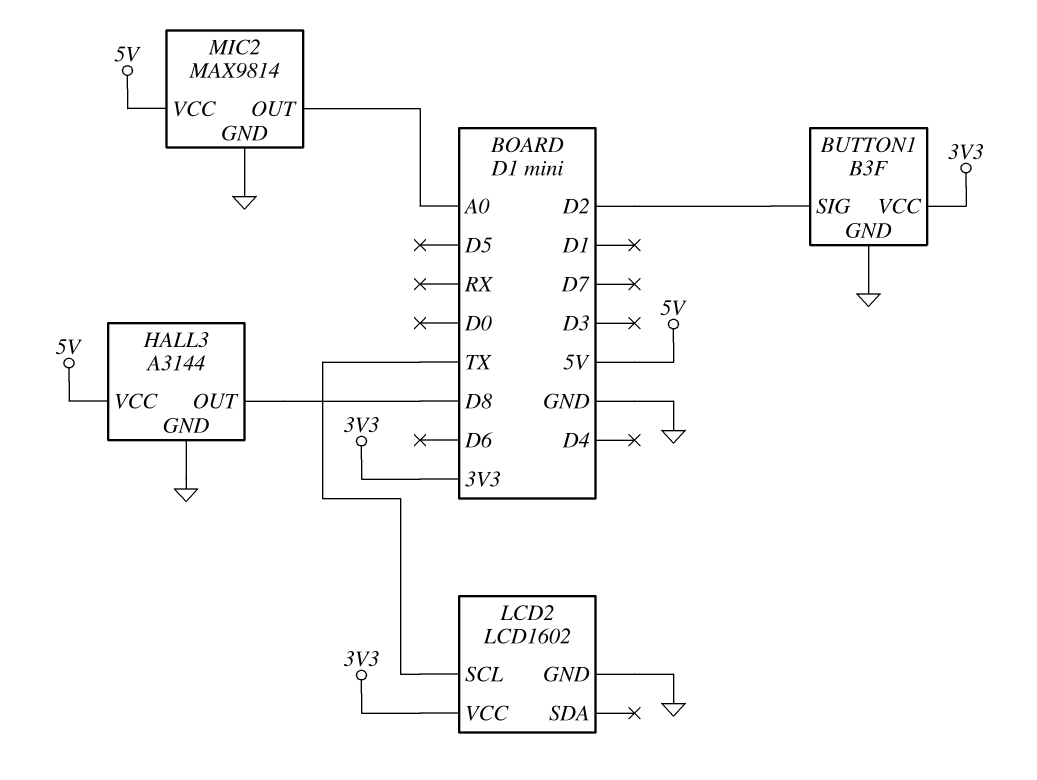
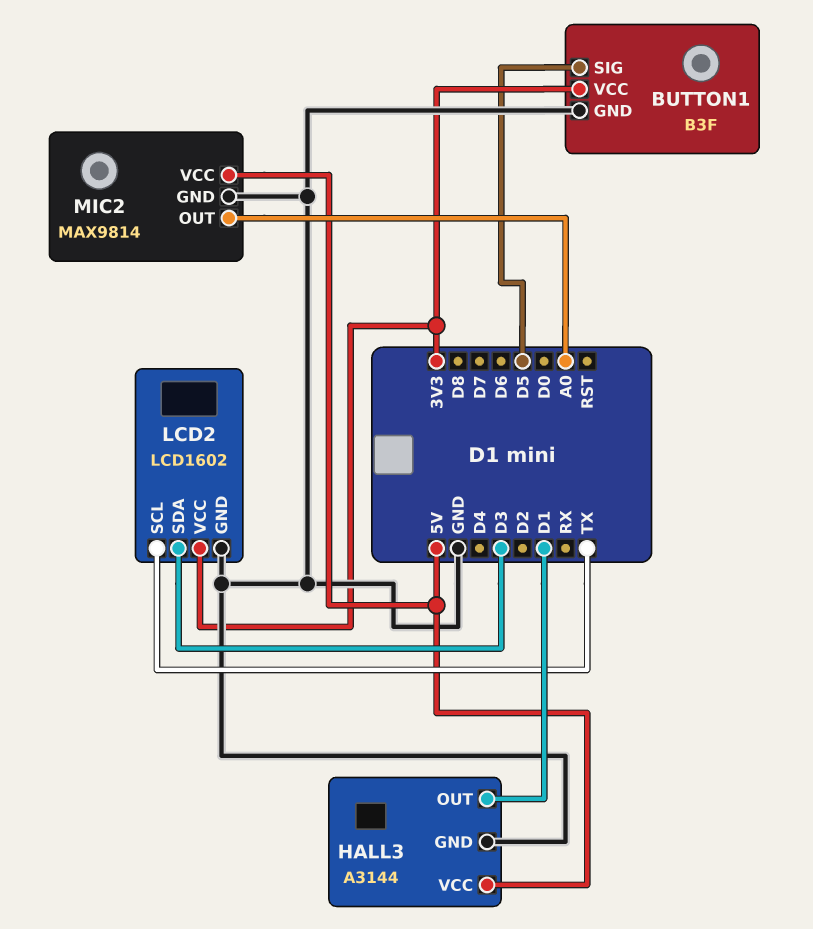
BUTTON1 pin SIG: D2 -> D5
HALL3 pin OUT: D8 -> D1
LCD2 pin SDA: none -> D3

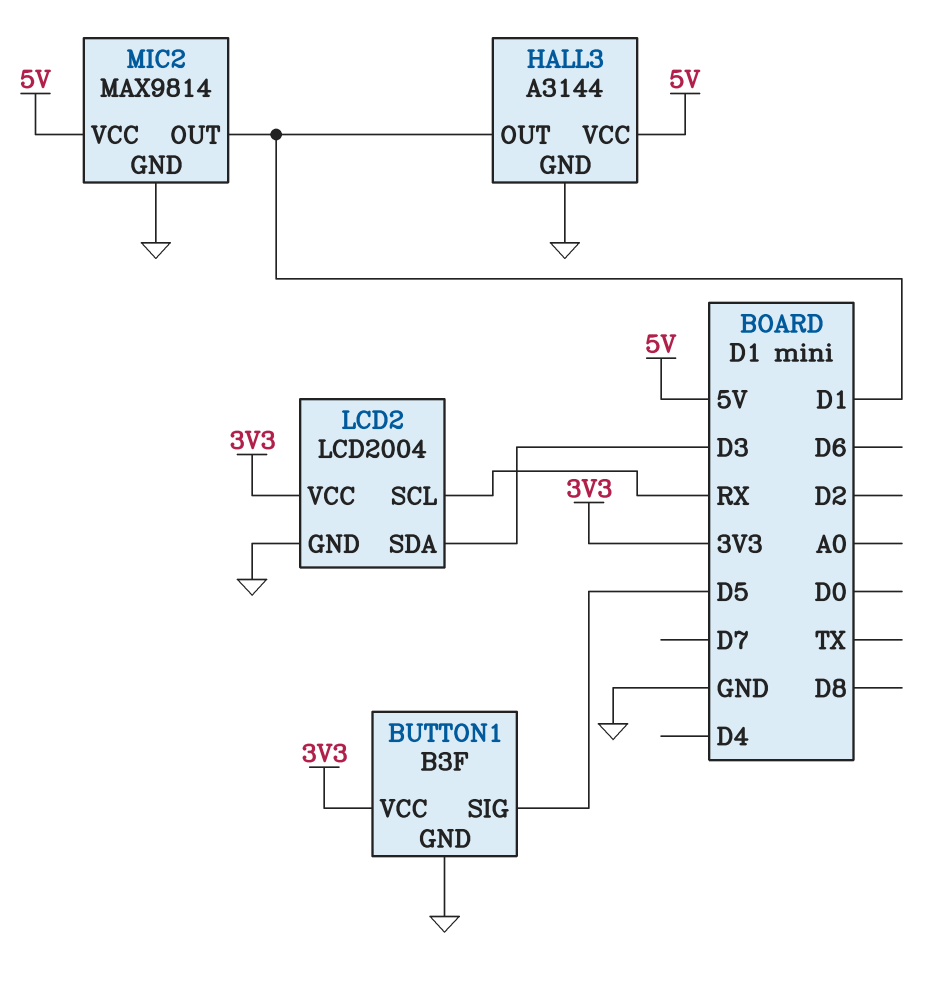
LCD2: LCD1602 -> LCD2004
LCD2 pin SCL: TX -> RX
MIC2 pin OUT: A0 -> D1

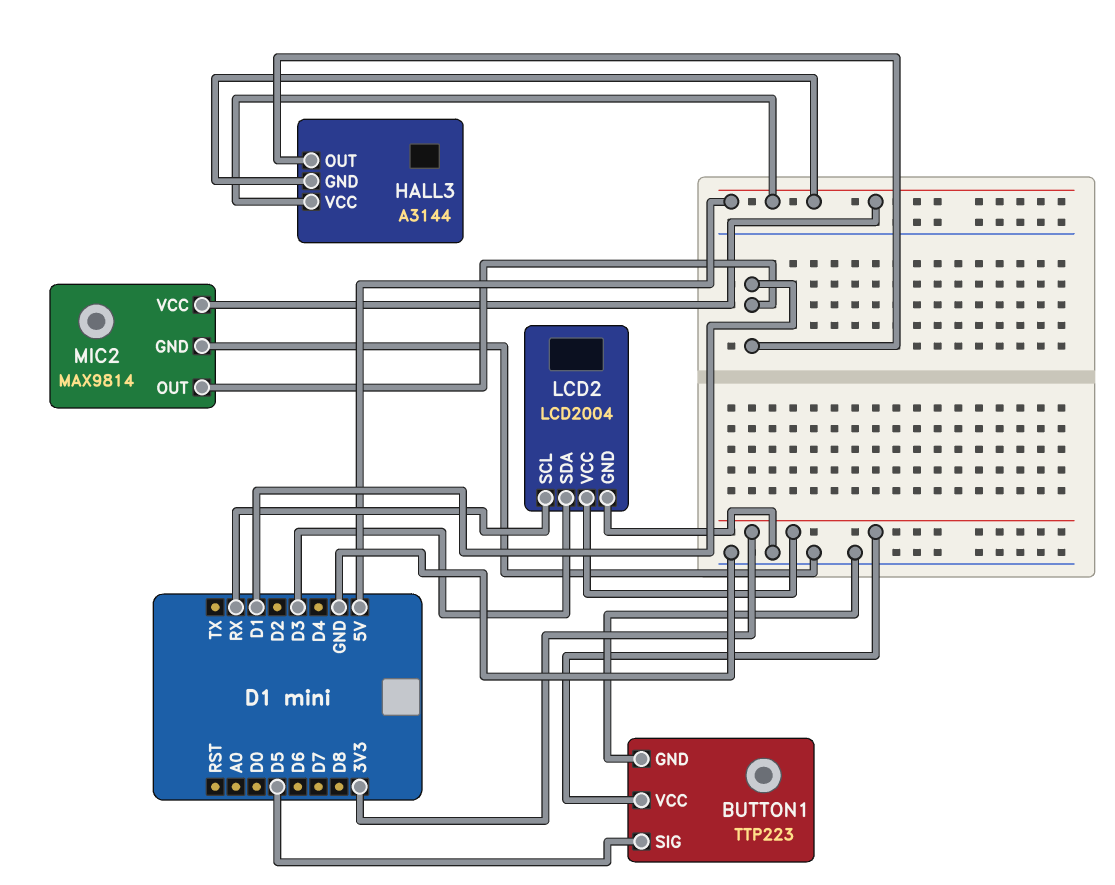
BUTTON1: B3F -> TTP223
HALL3 pin GND: GND -> 5V

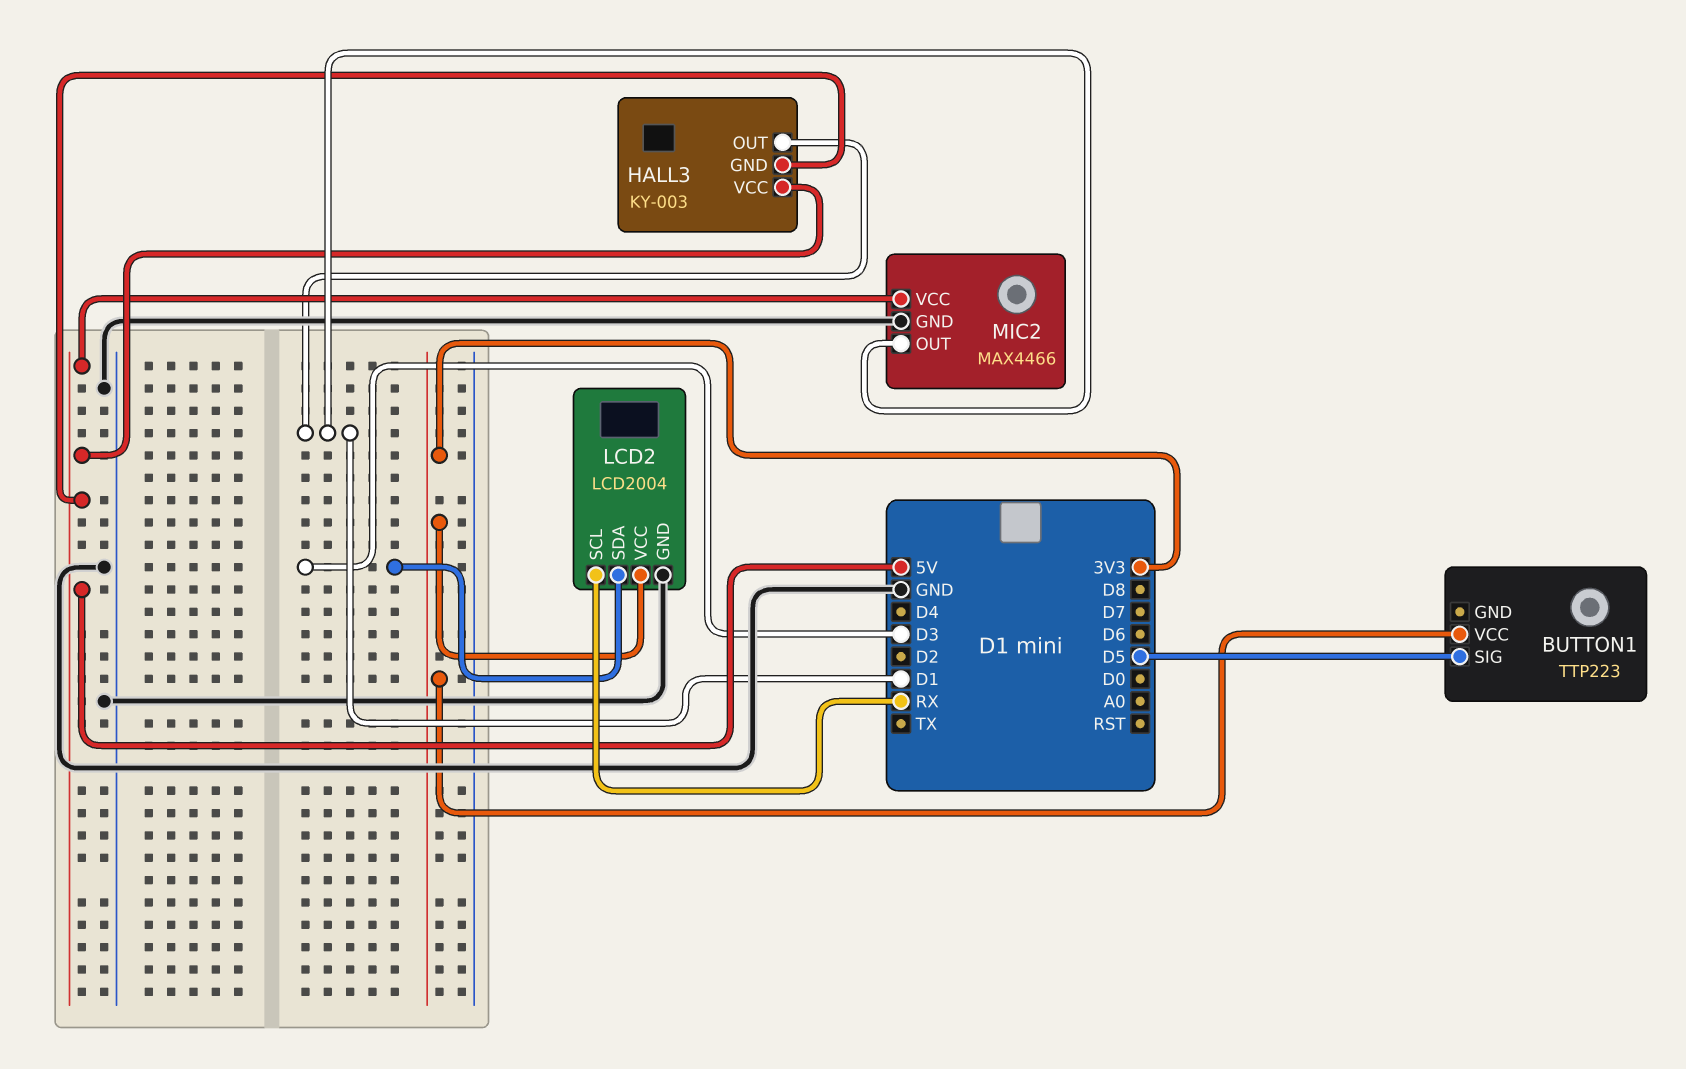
BUTTON1 pin GND: GND -> none
HALL3: A3144 -> KY-003
MIC2: MAX9814 -> MAX4466

